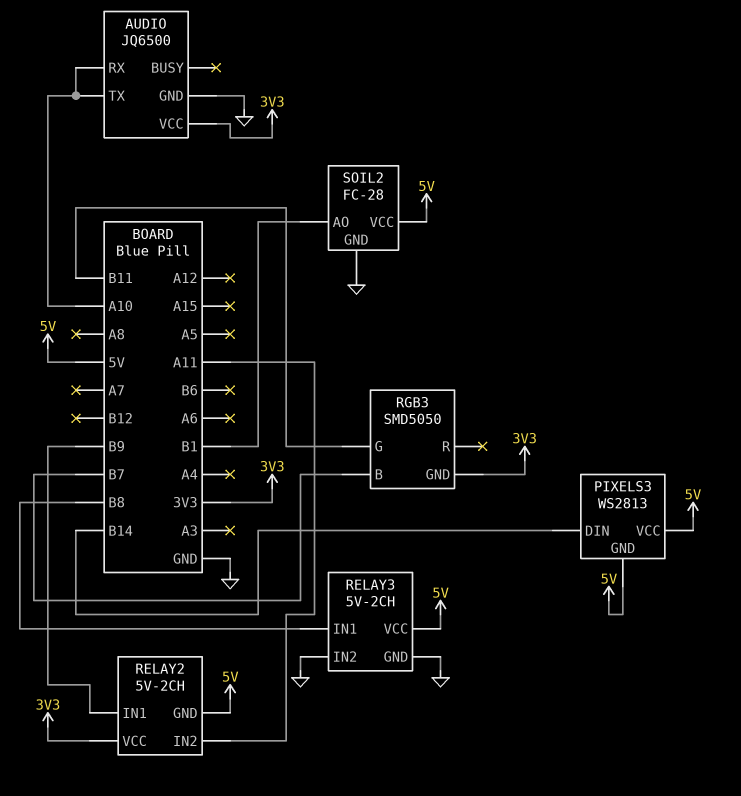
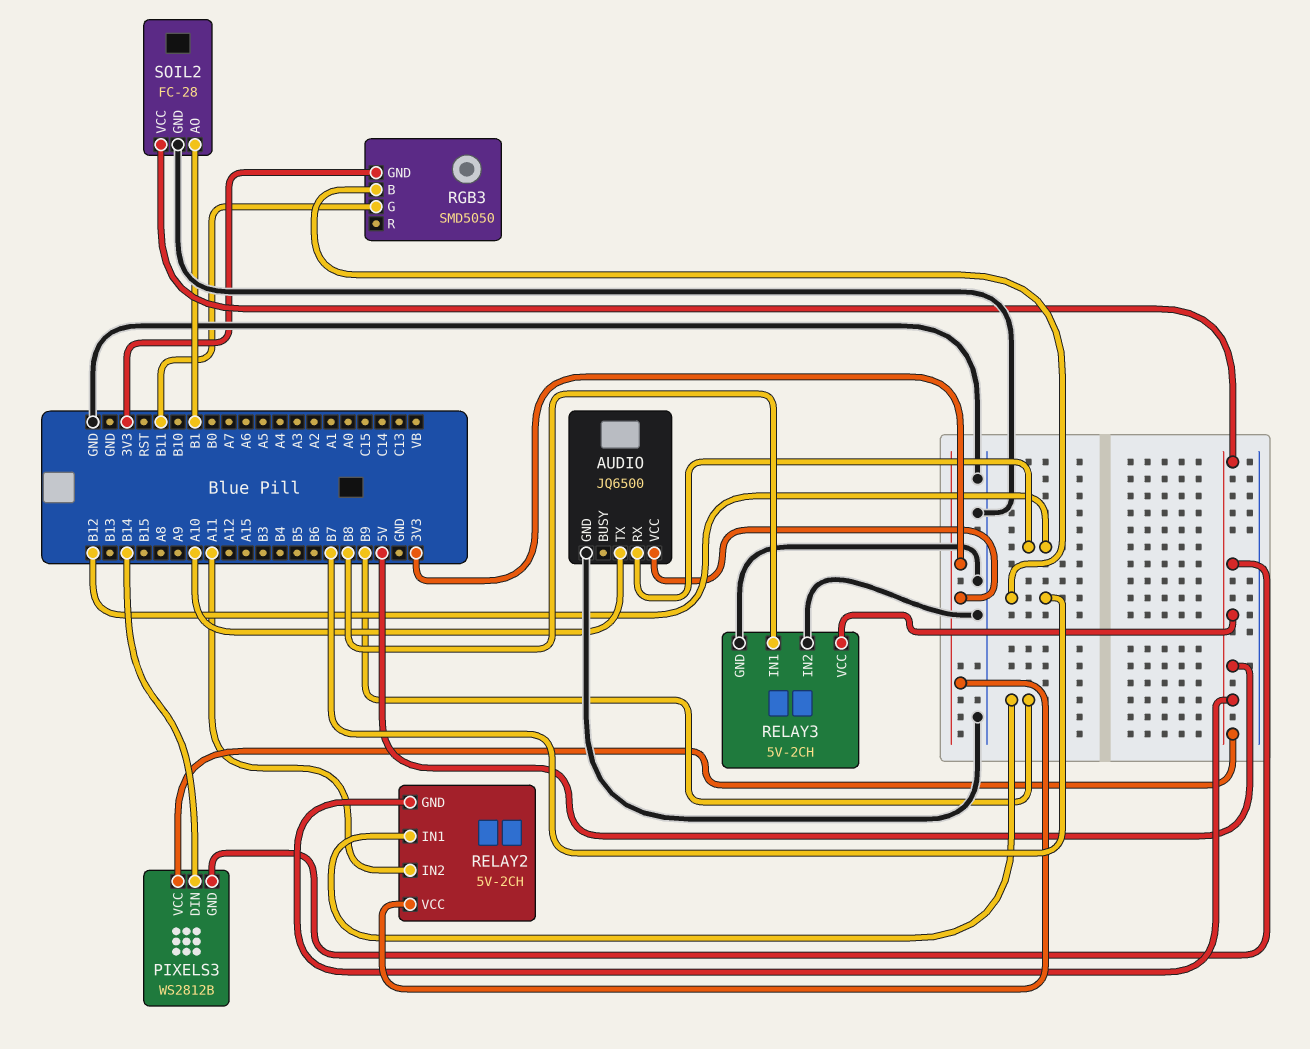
AUDIO pin RX: A10 -> B12
PIXELS3: WS2813 -> WS2812B

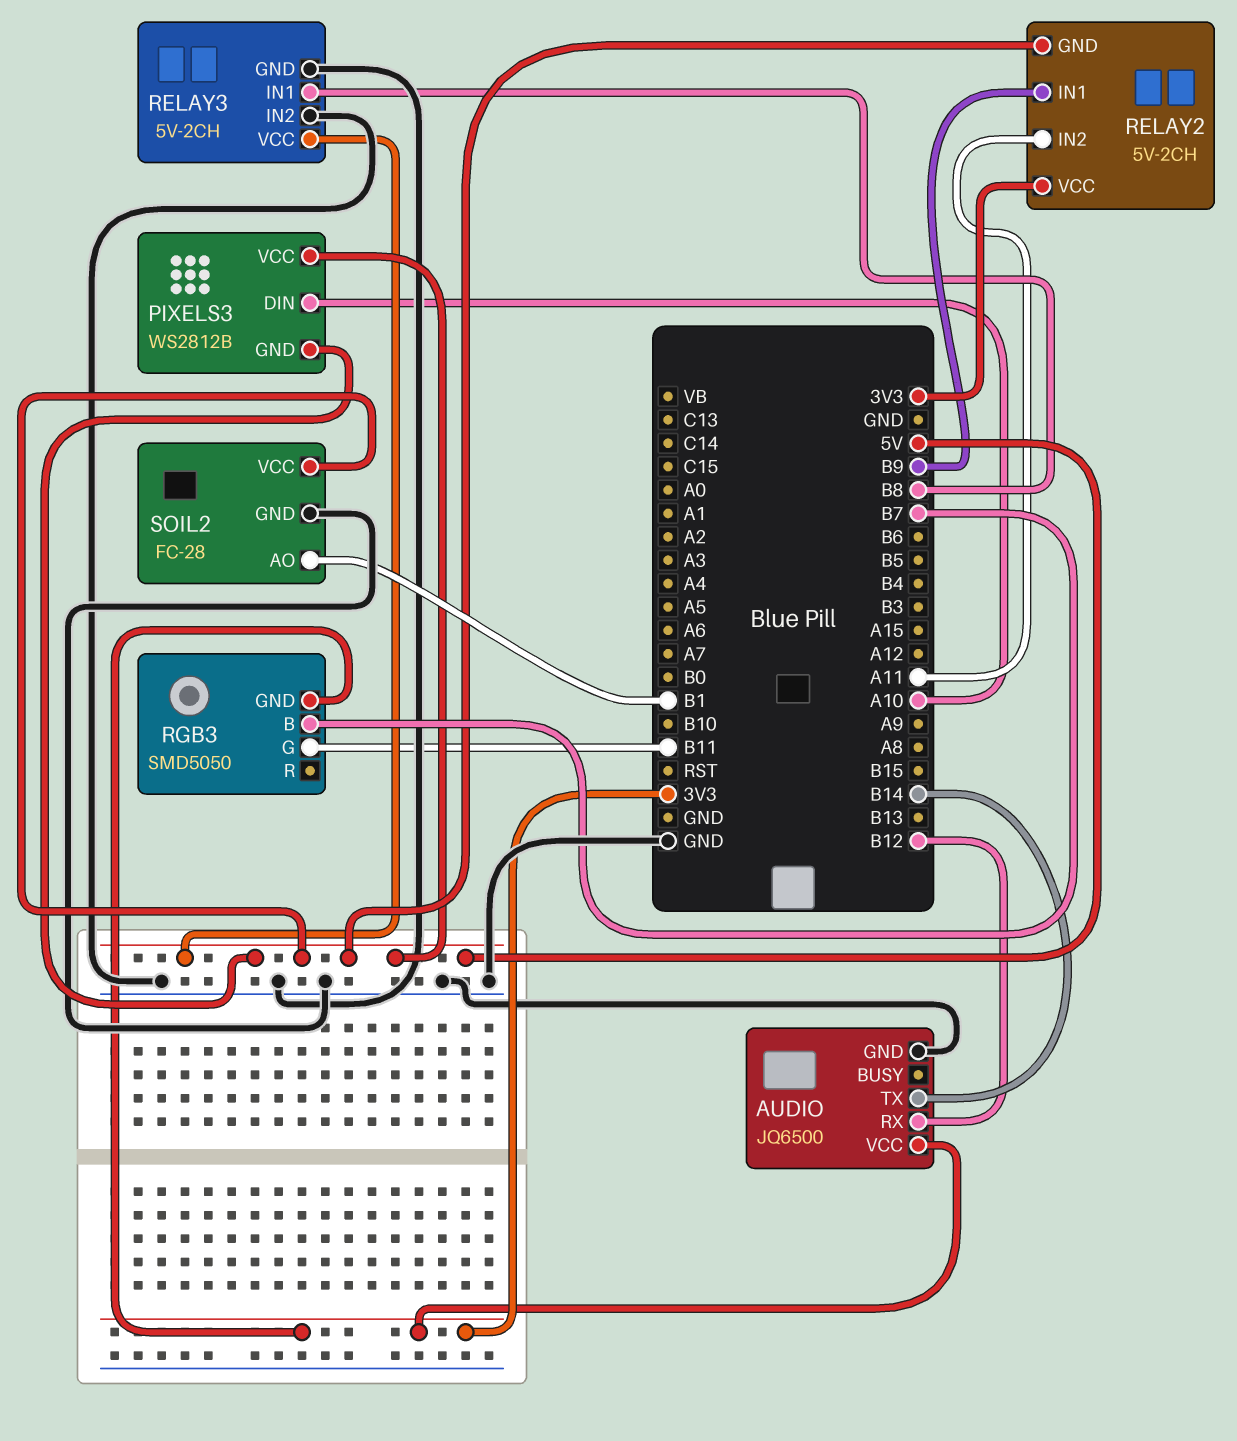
AUDIO pin TX: A10 -> B14
PIXELS3 pin DIN: B14 -> A10

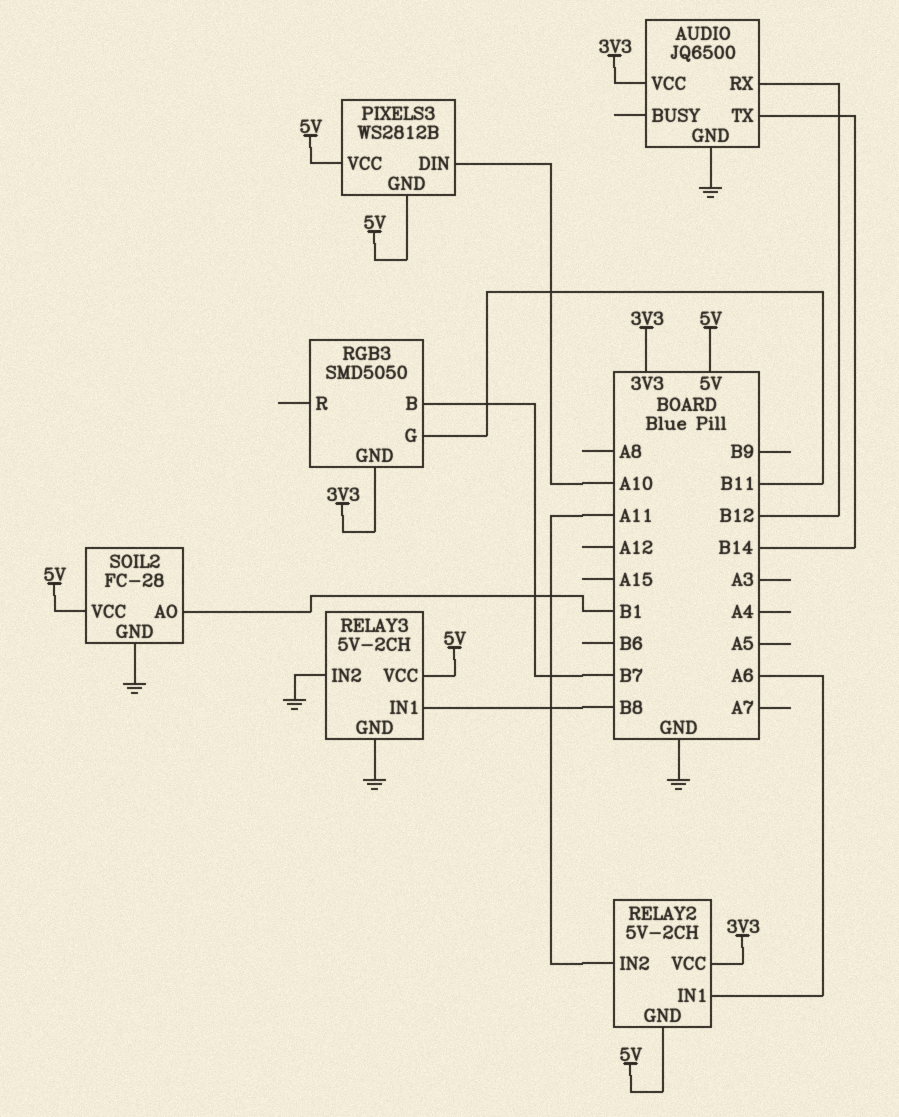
RELAY2 pin IN1: B9 -> A6

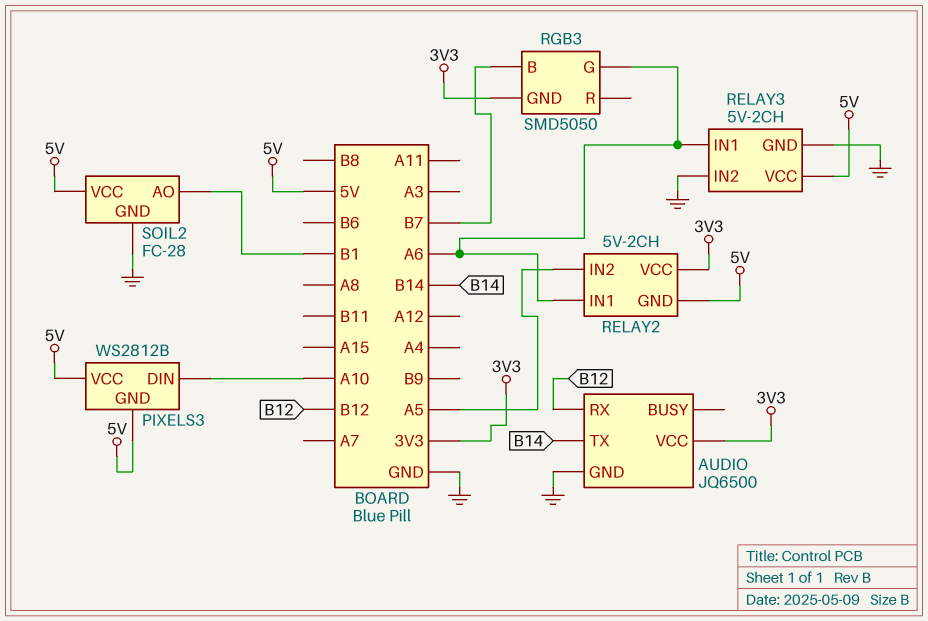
RELAY2 pin IN2: A11 -> A5
RELAY3 pin IN1: B8 -> A6
RGB3 pin G: B11 -> A6

